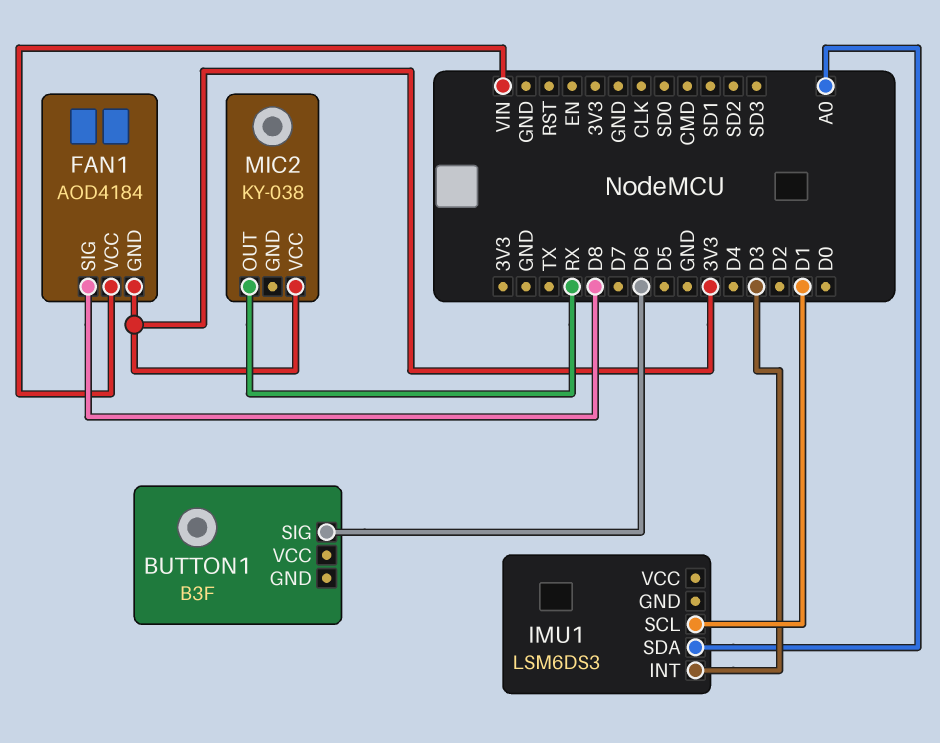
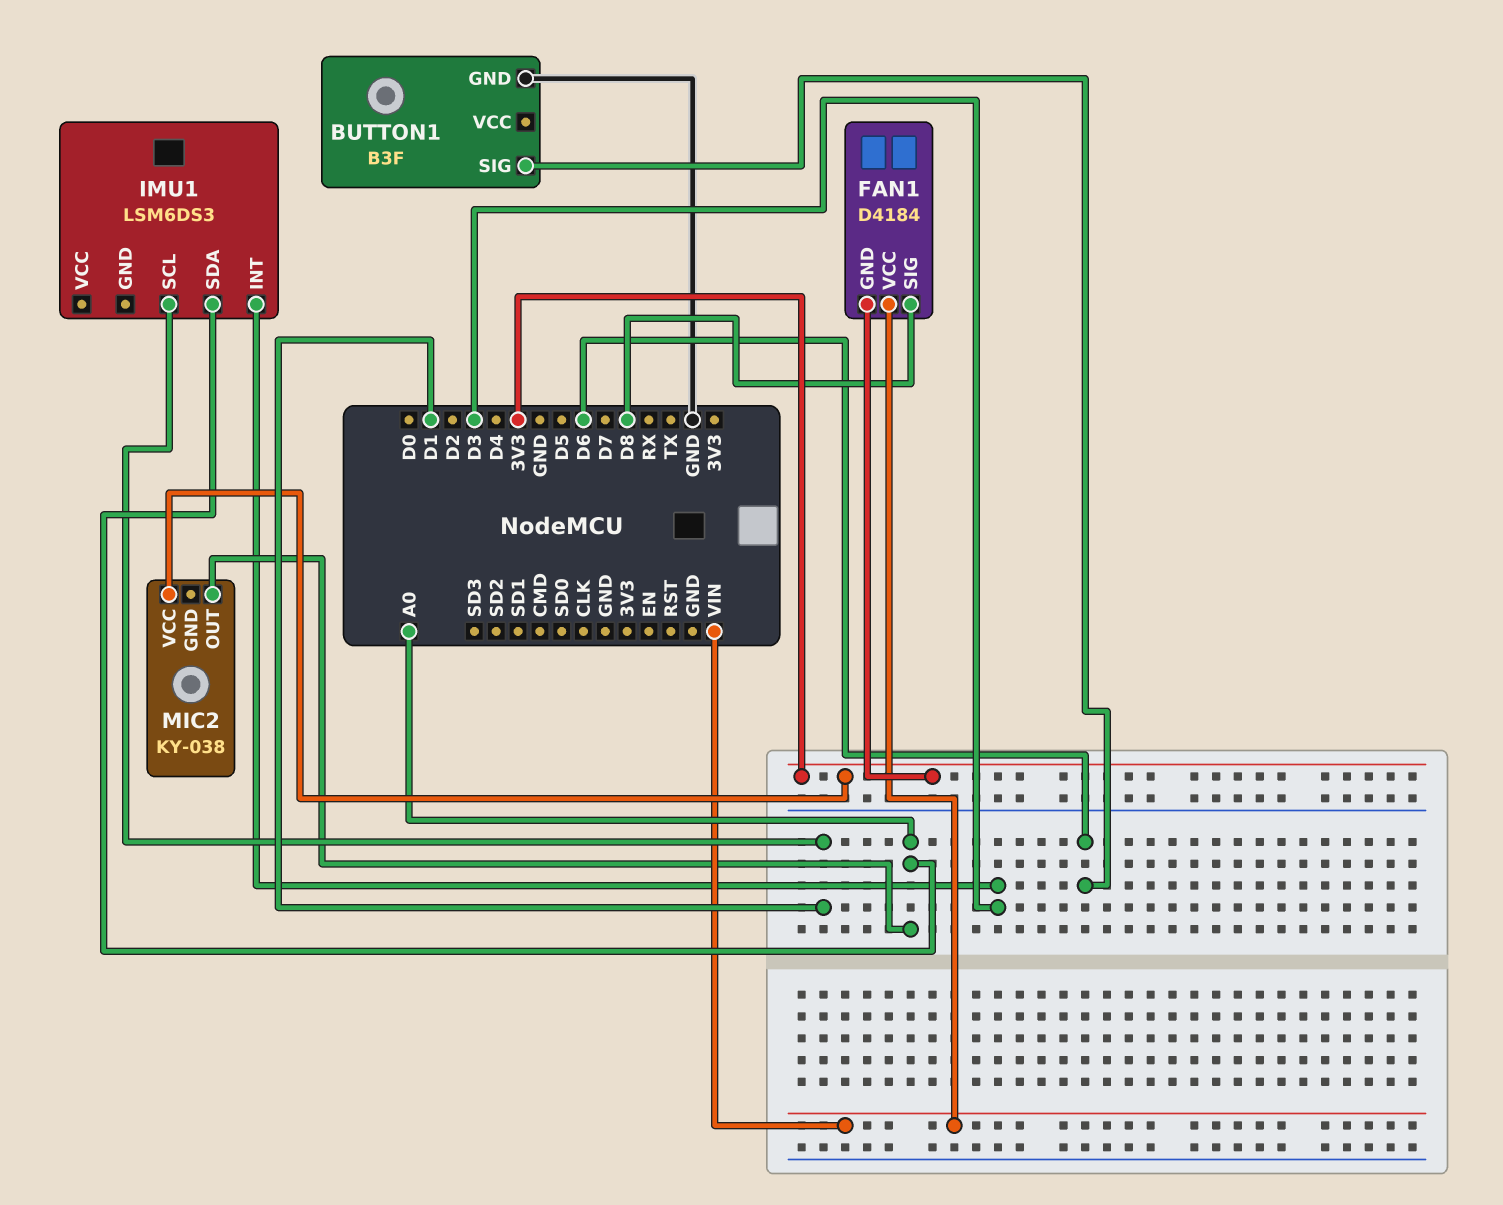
BUTTON1 pin GND: none -> GND
FAN1: AOD4184 -> D4184
MIC2 pin OUT: RX -> A0

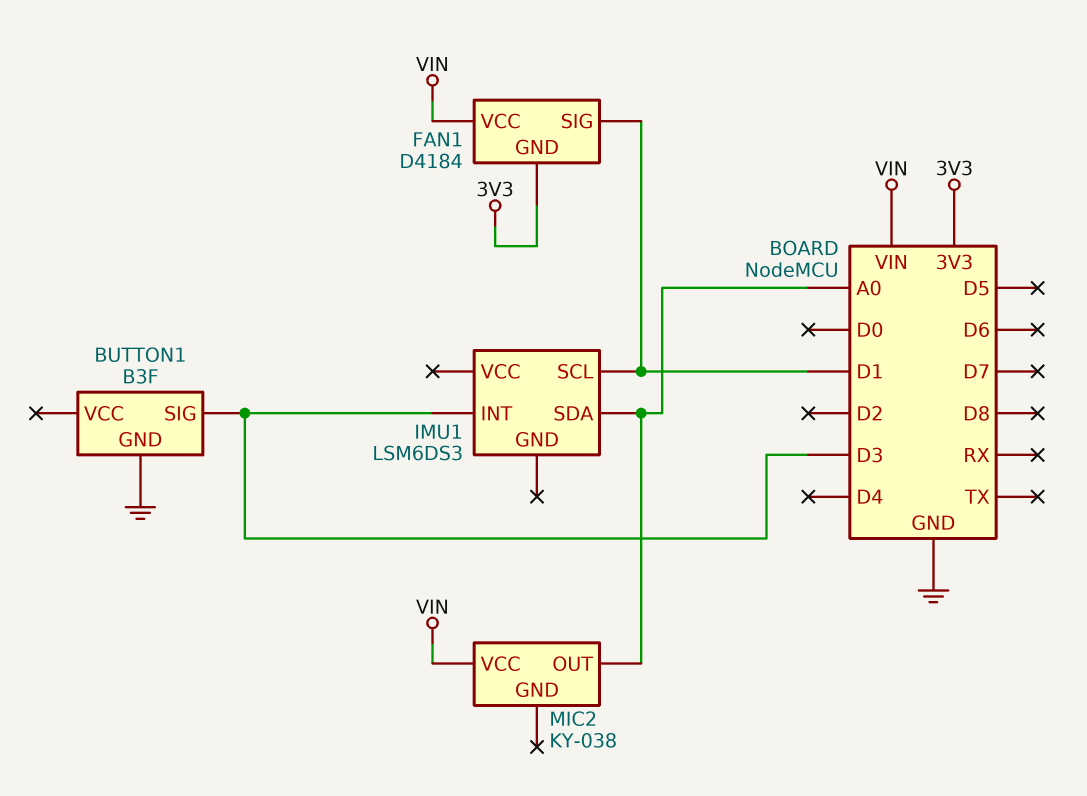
BUTTON1 pin SIG: D6 -> D3
FAN1 pin SIG: D8 -> D1
MIC2 pin VCC: 3V3 -> VIN

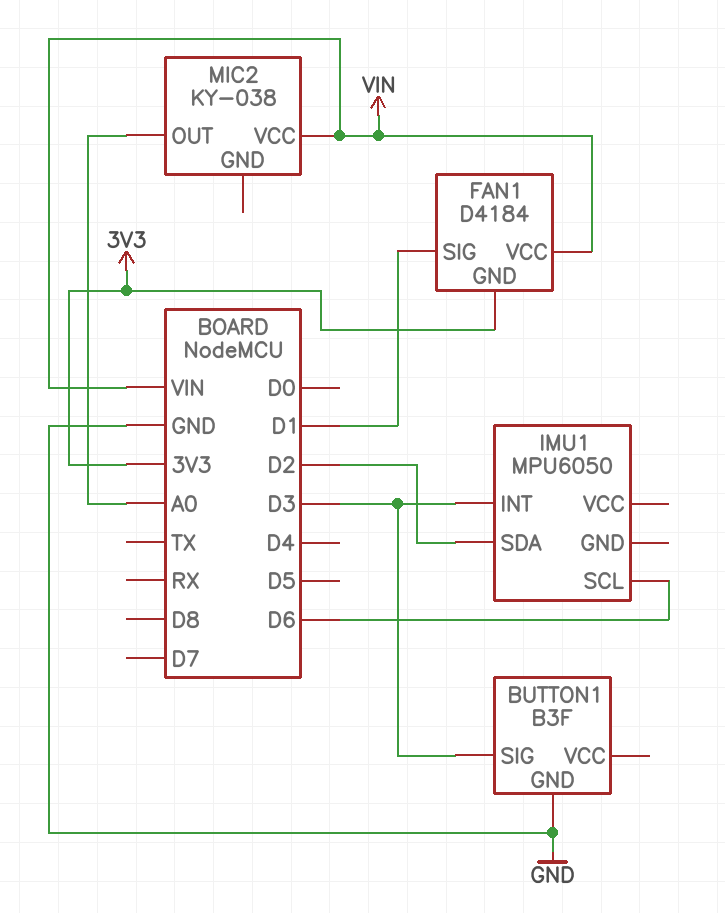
IMU1: LSM6DS3 -> MPU6050
IMU1 pin SCL: D1 -> D6
IMU1 pin SDA: A0 -> D2

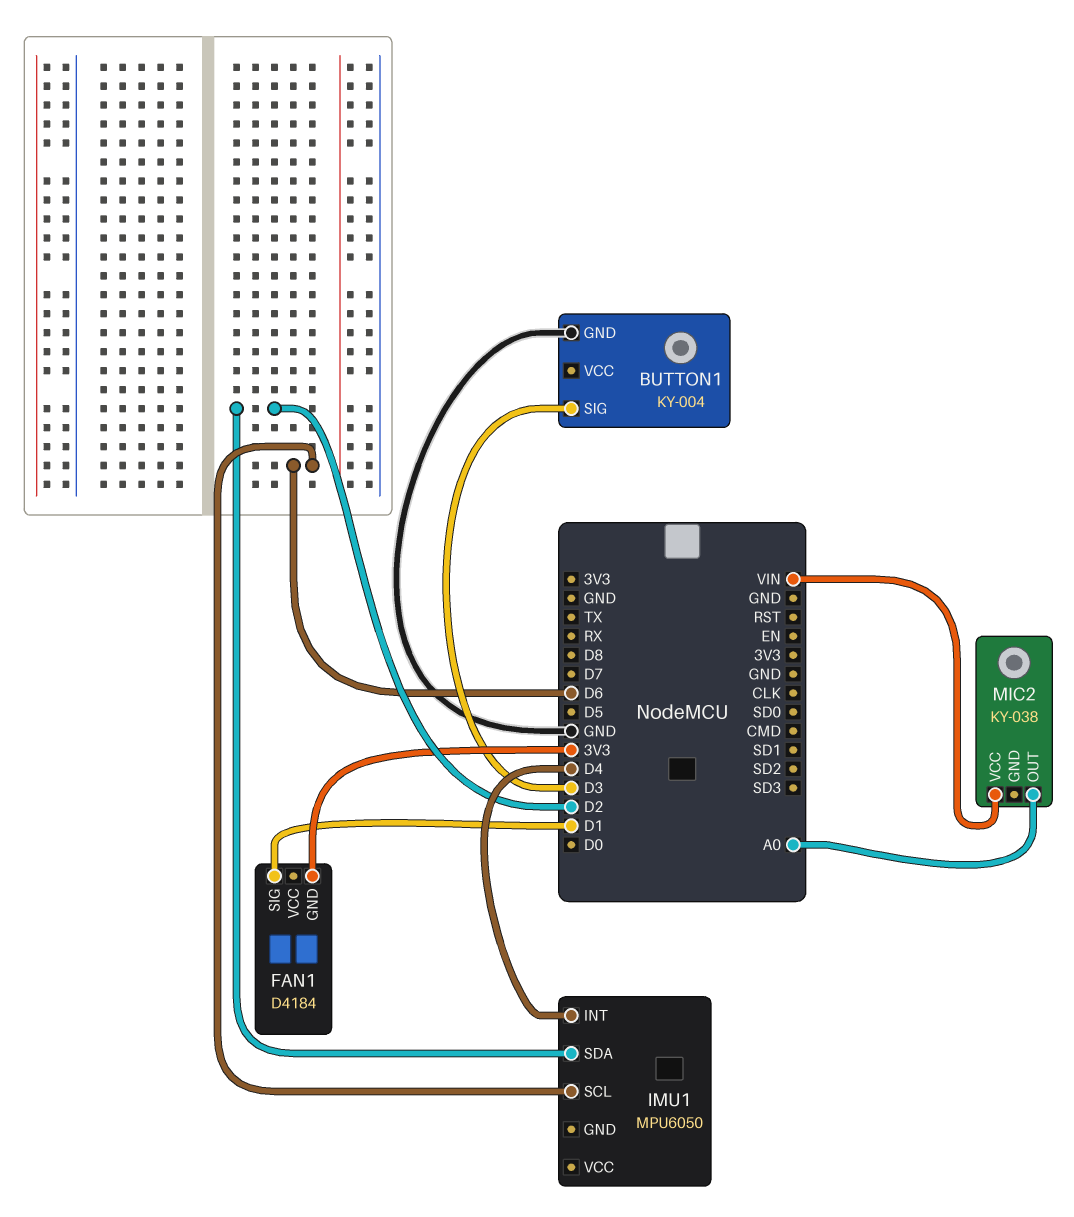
BUTTON1: B3F -> KY-004
FAN1 pin VCC: VIN -> none
IMU1 pin INT: D3 -> D4

